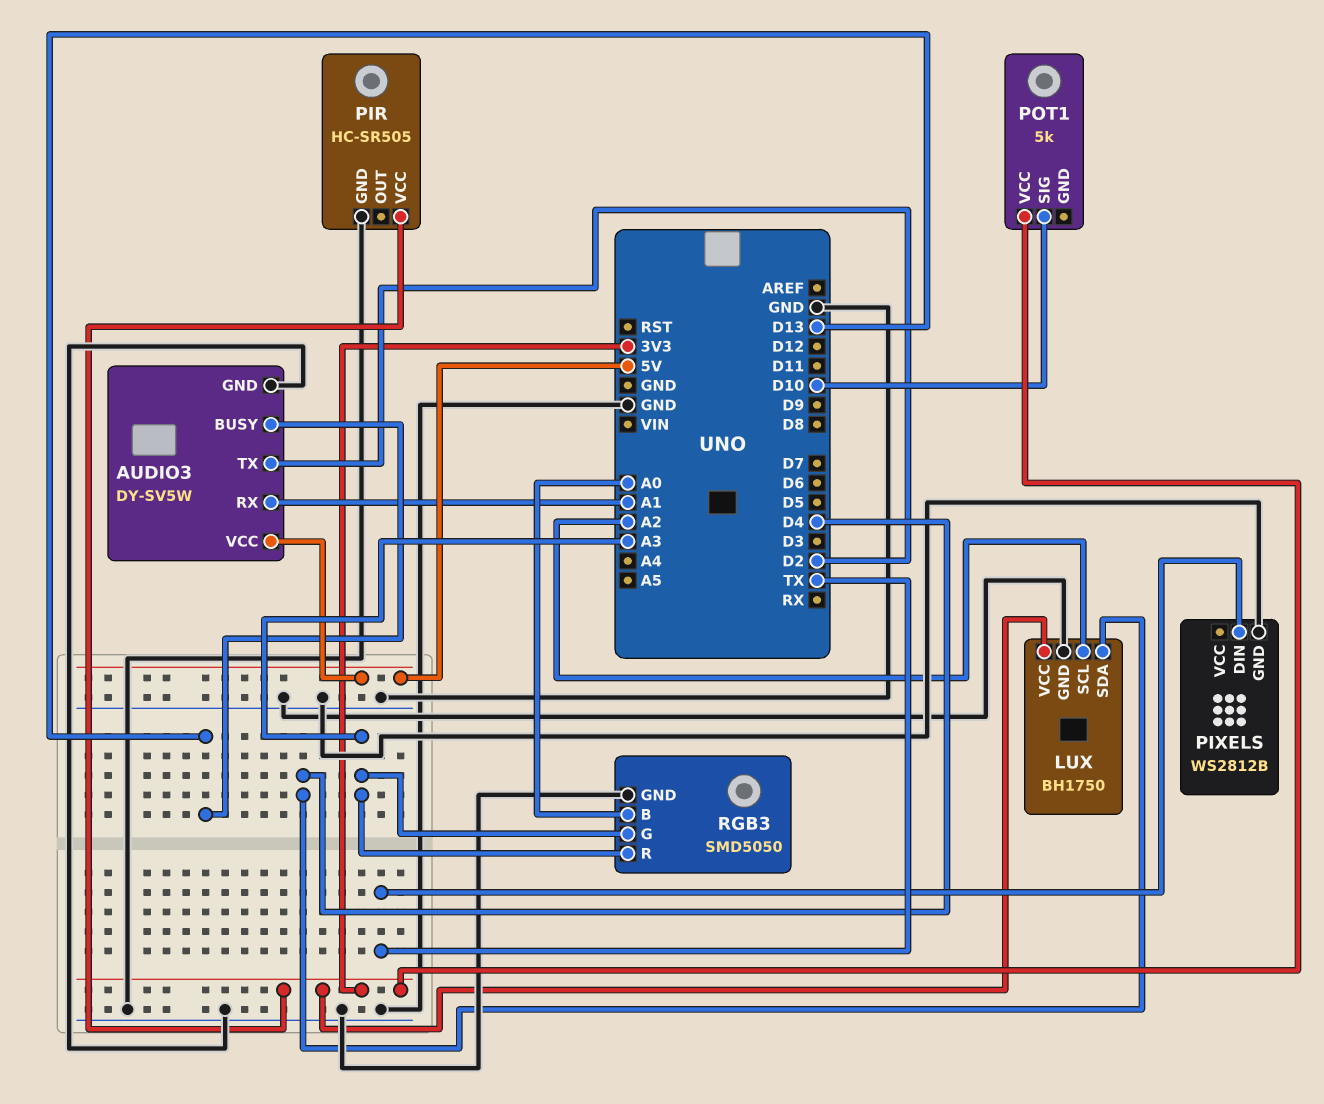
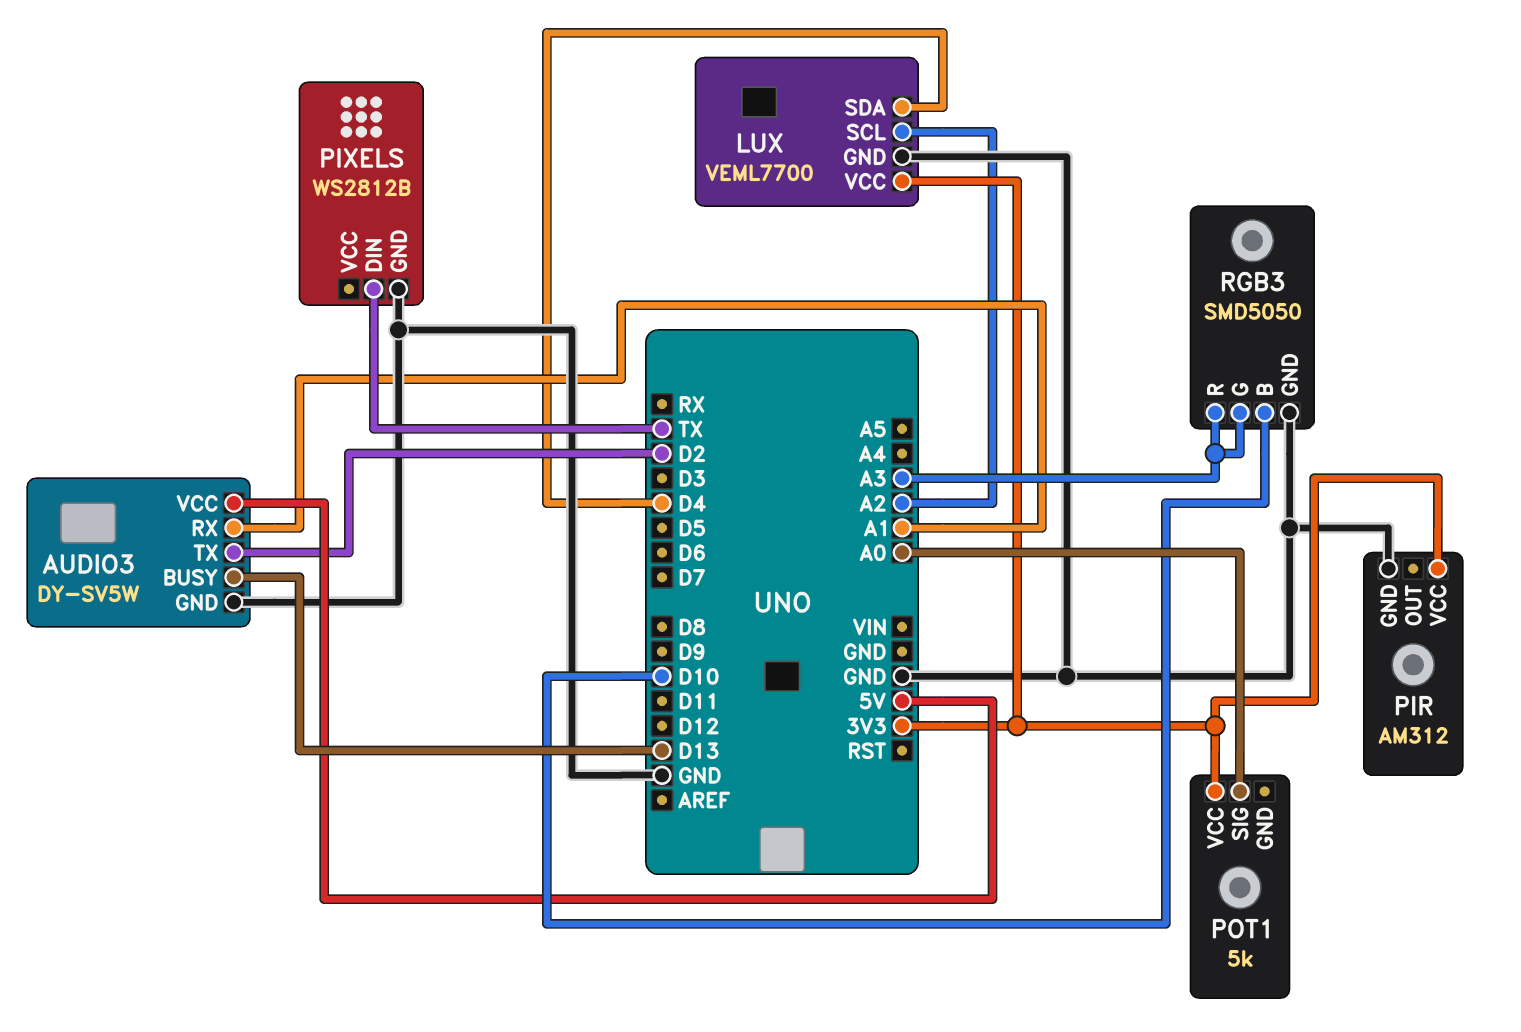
LUX: BH1750 -> VEML7700
PIR: HC-SR505 -> AM312
POT1 pin SIG: D10 -> A0
RGB3 pin B: A0 -> D10

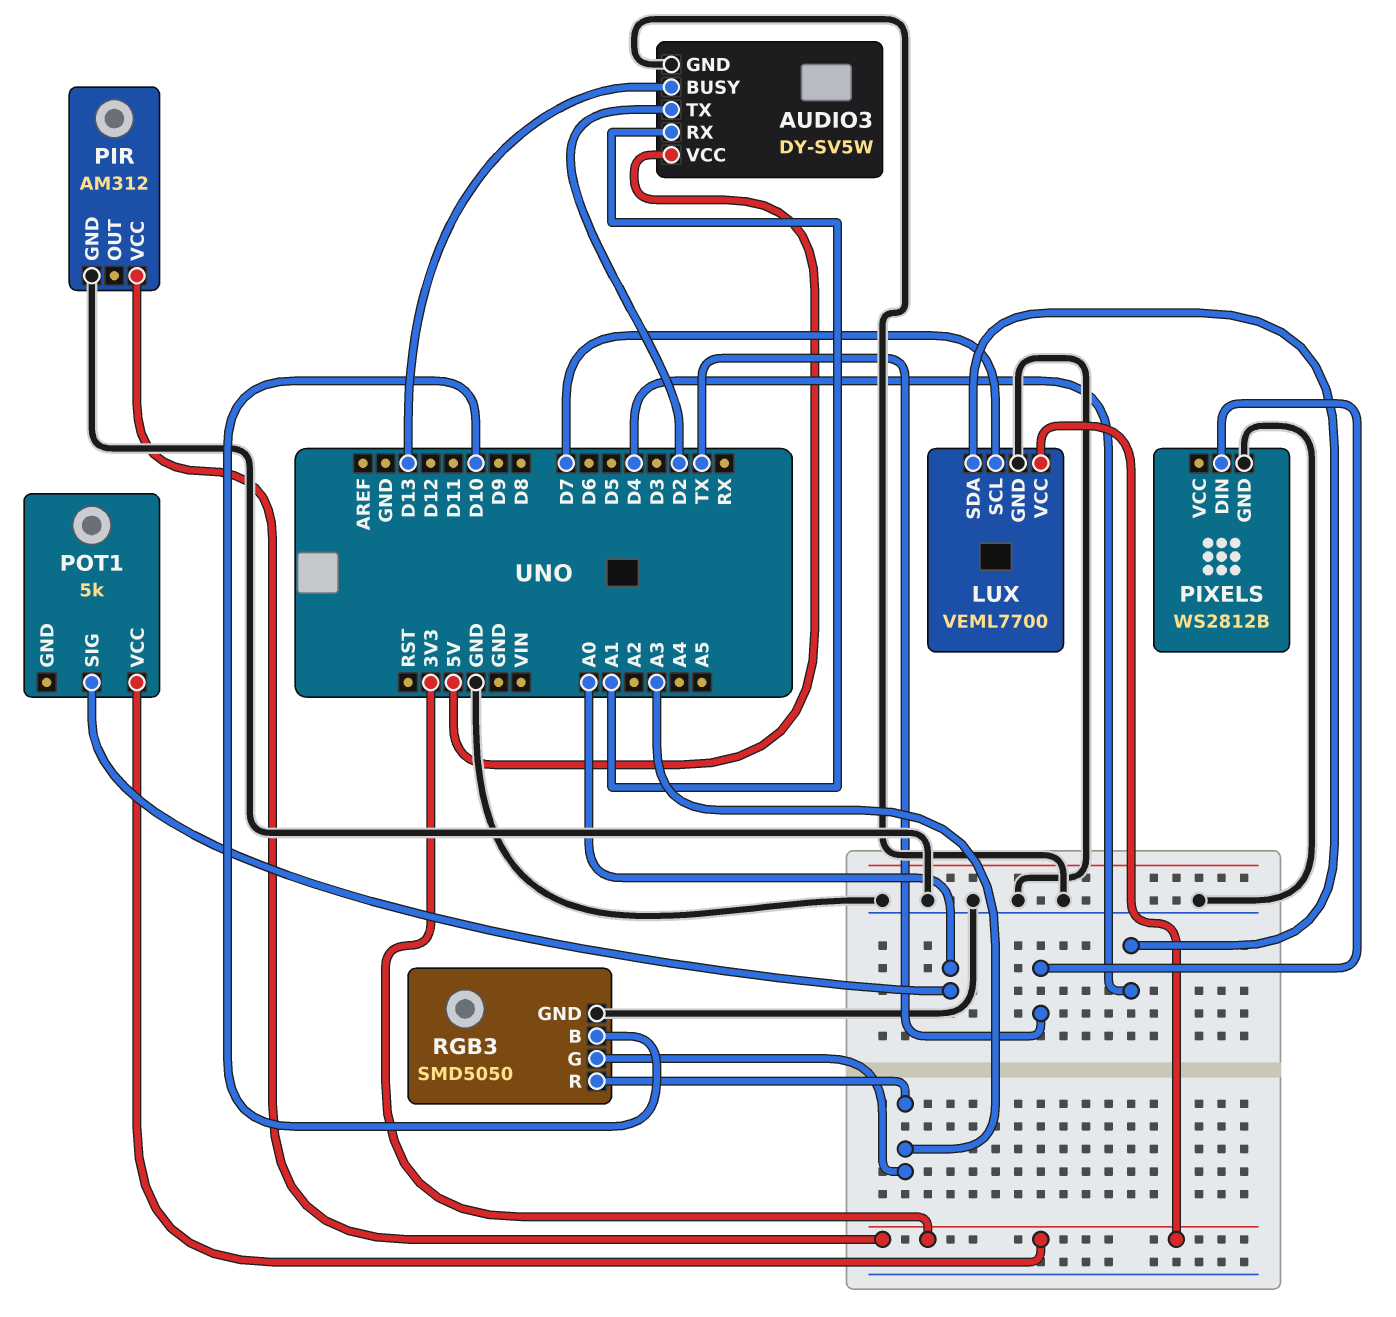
LUX pin SCL: A2 -> D7

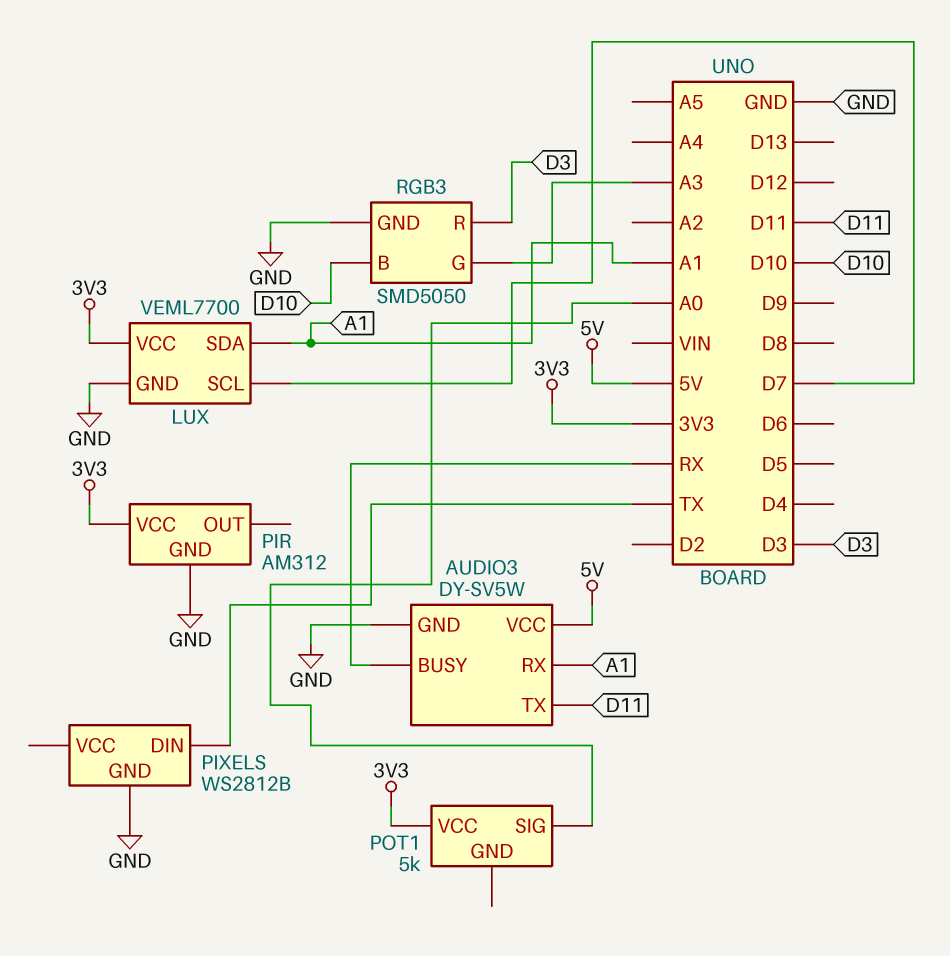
AUDIO3 pin BUSY: D13 -> RX
AUDIO3 pin TX: D2 -> D11
LUX pin SDA: D4 -> A1
RGB3 pin R: A3 -> D3

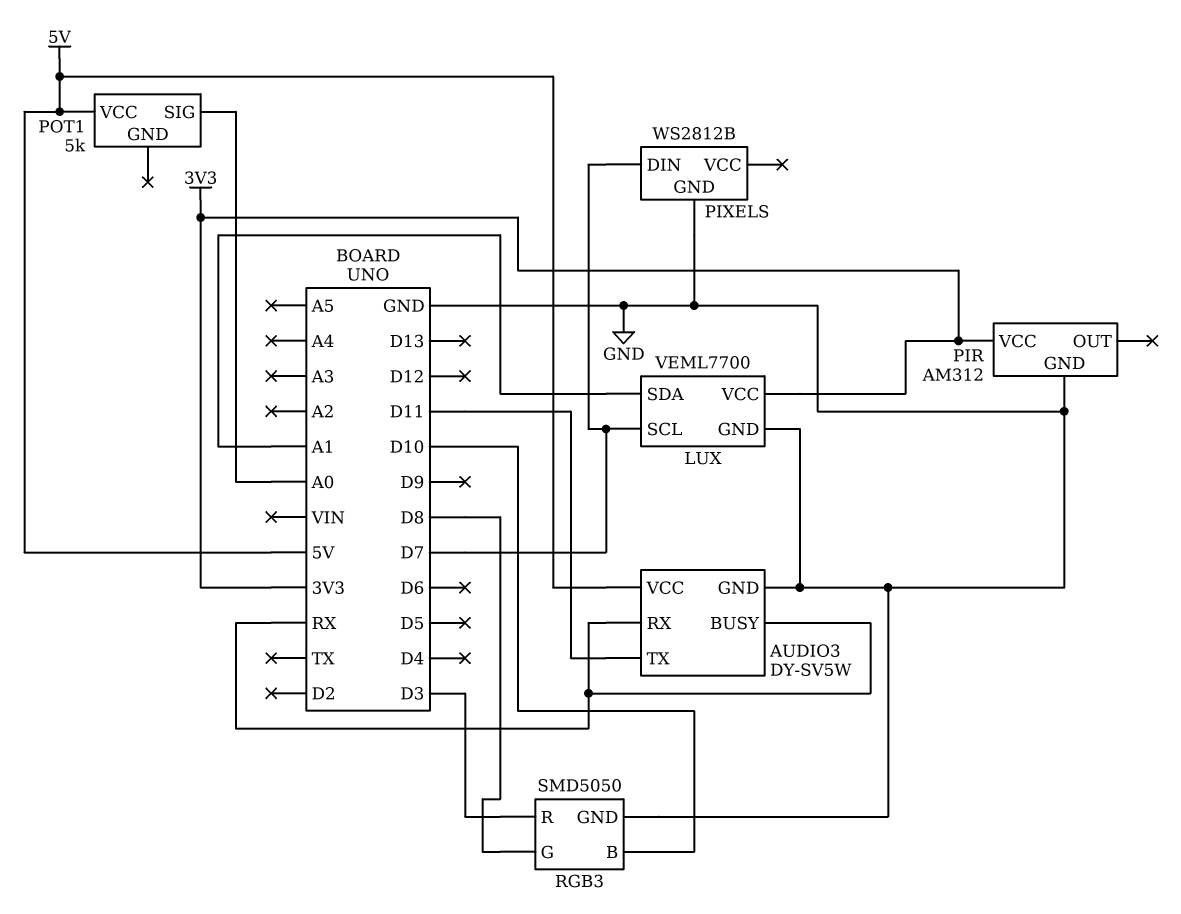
AUDIO3 pin RX: A1 -> RX
PIXELS pin DIN: TX -> D7
POT1 pin VCC: 3V3 -> 5V
RGB3 pin G: A3 -> D8

